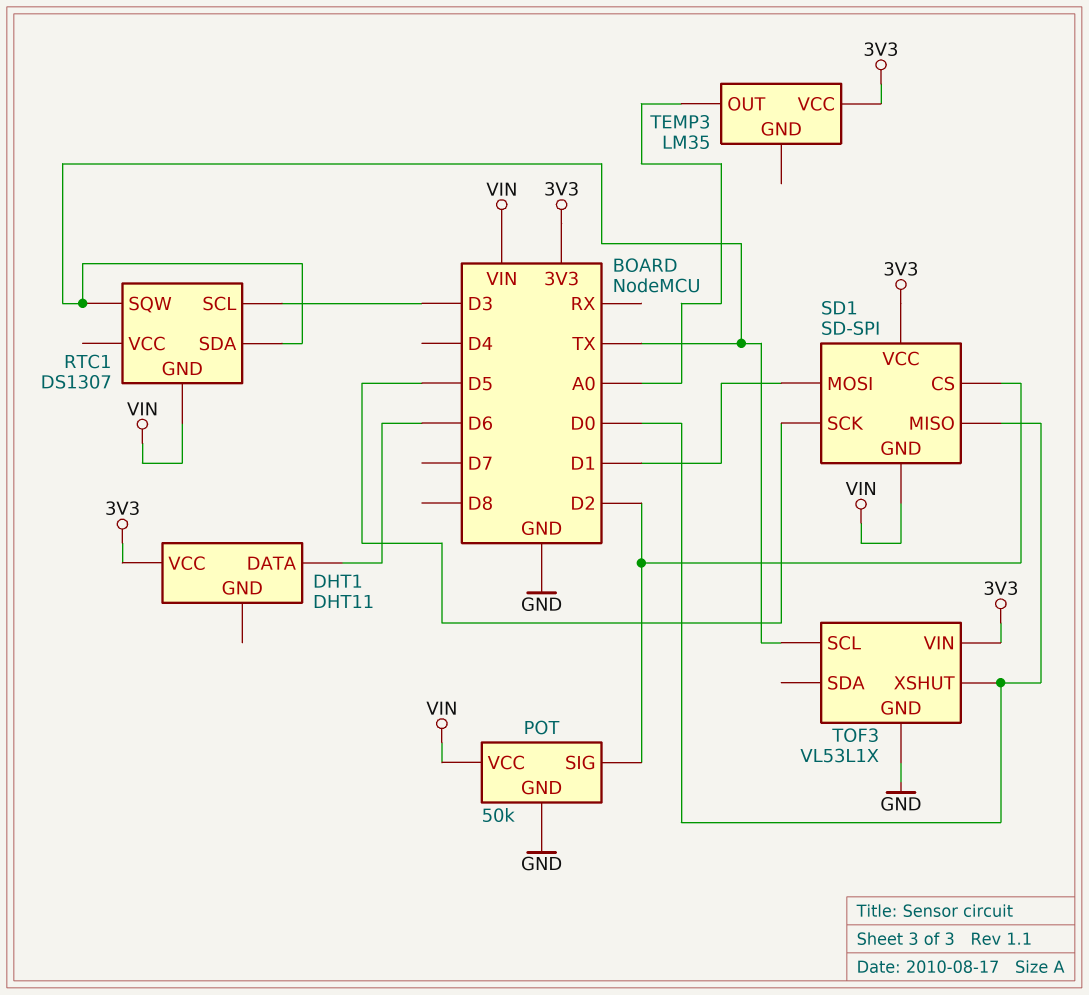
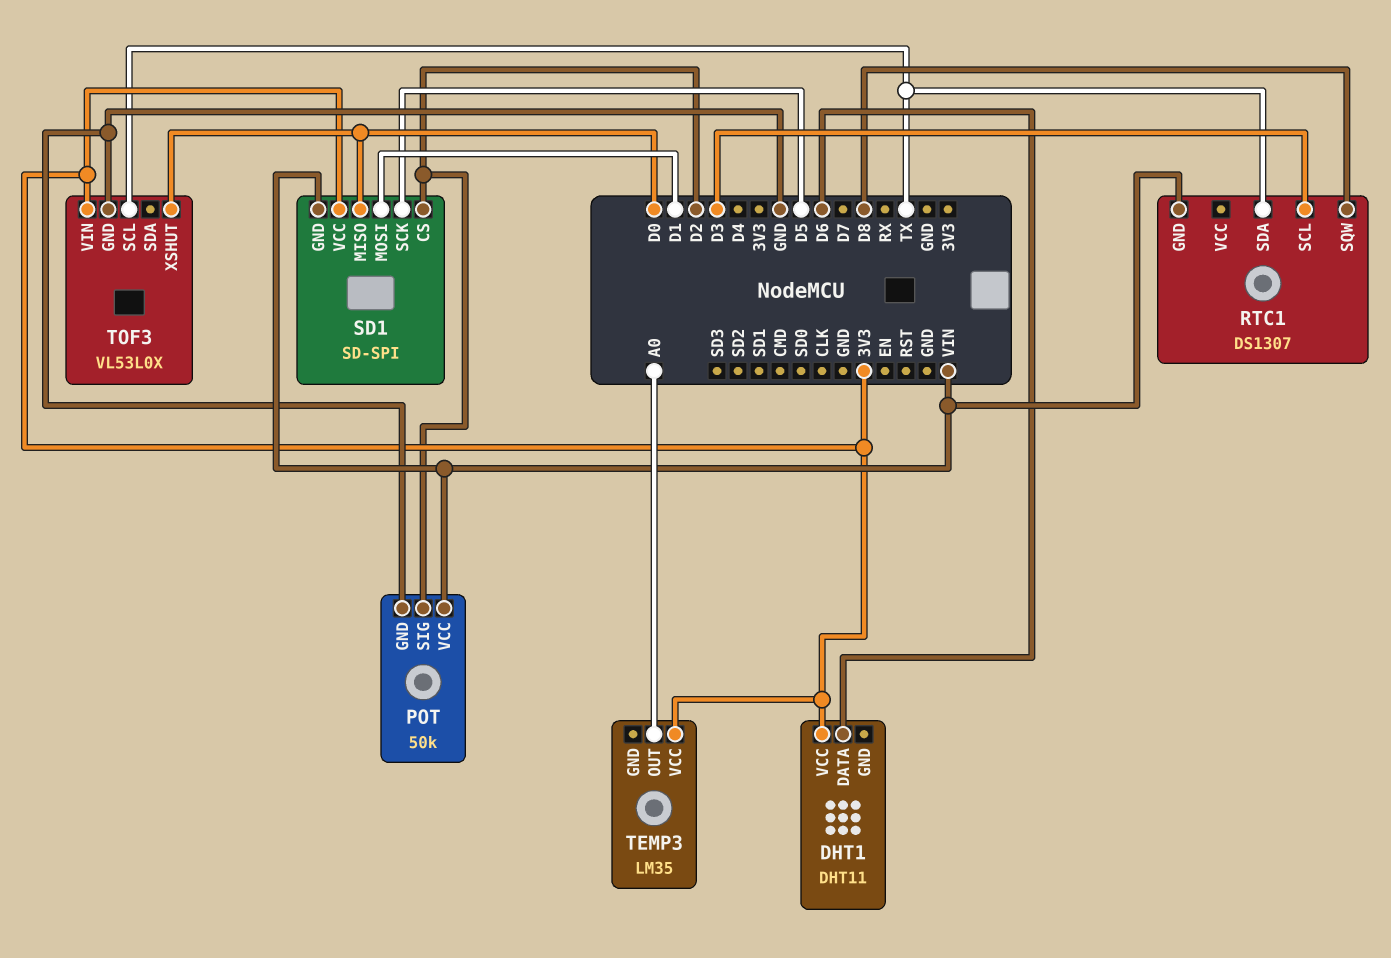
RTC1 pin SQW: TX -> D8
TOF3: VL53L1X -> VL53L0X

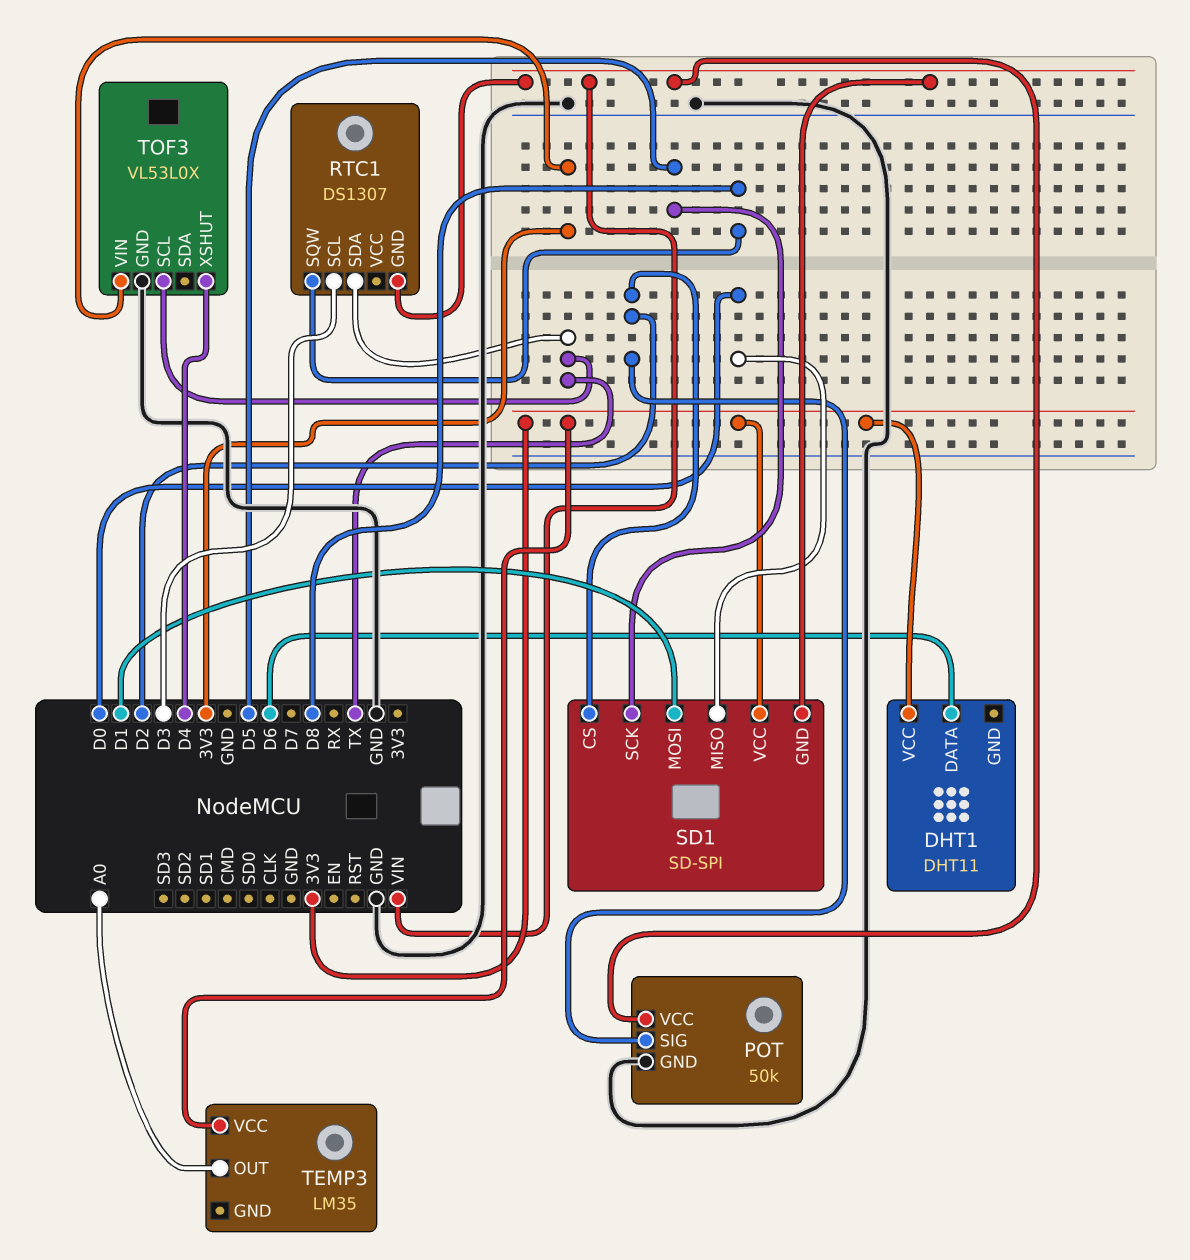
TOF3 pin XSHUT: D0 -> D4

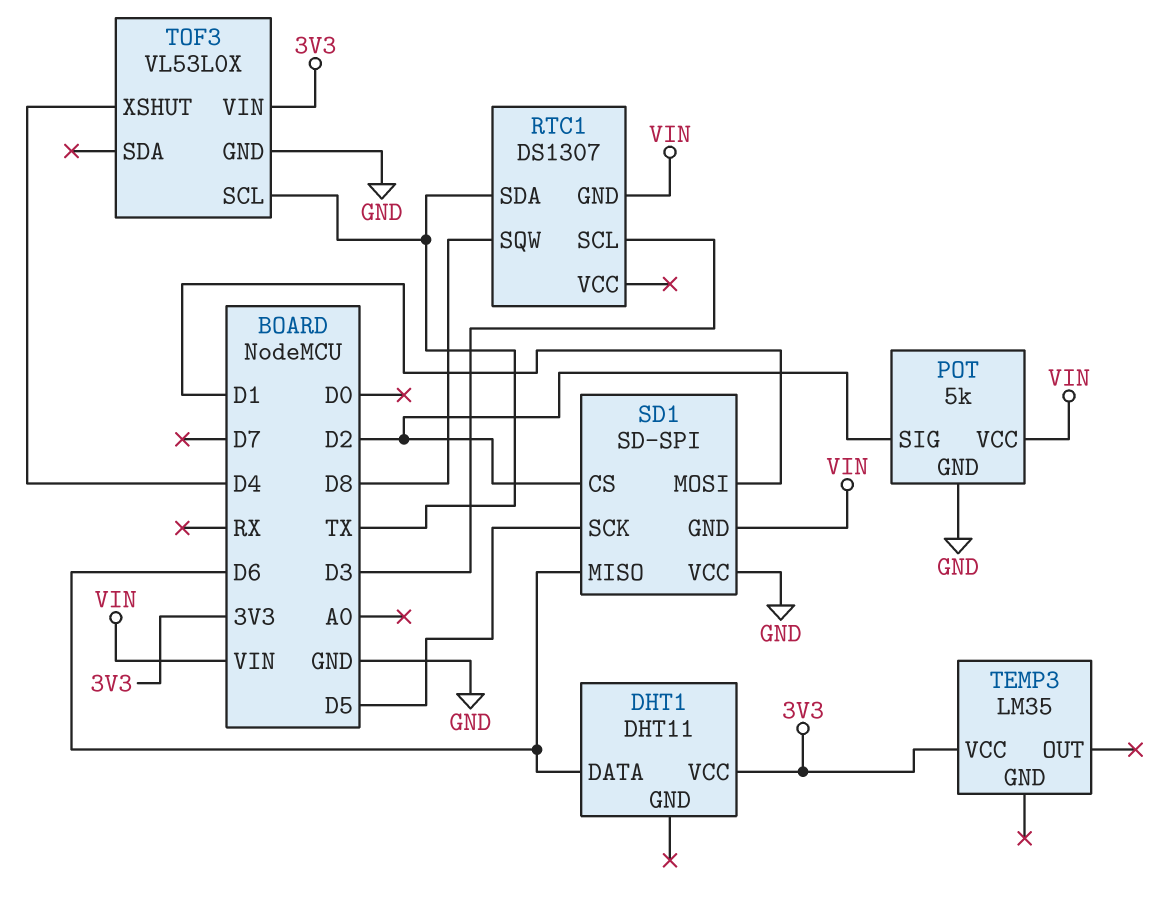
POT: 50k -> 5k
SD1 pin MISO: D0 -> D6
SD1 pin VCC: 3V3 -> GND
TEMP3 pin OUT: A0 -> none

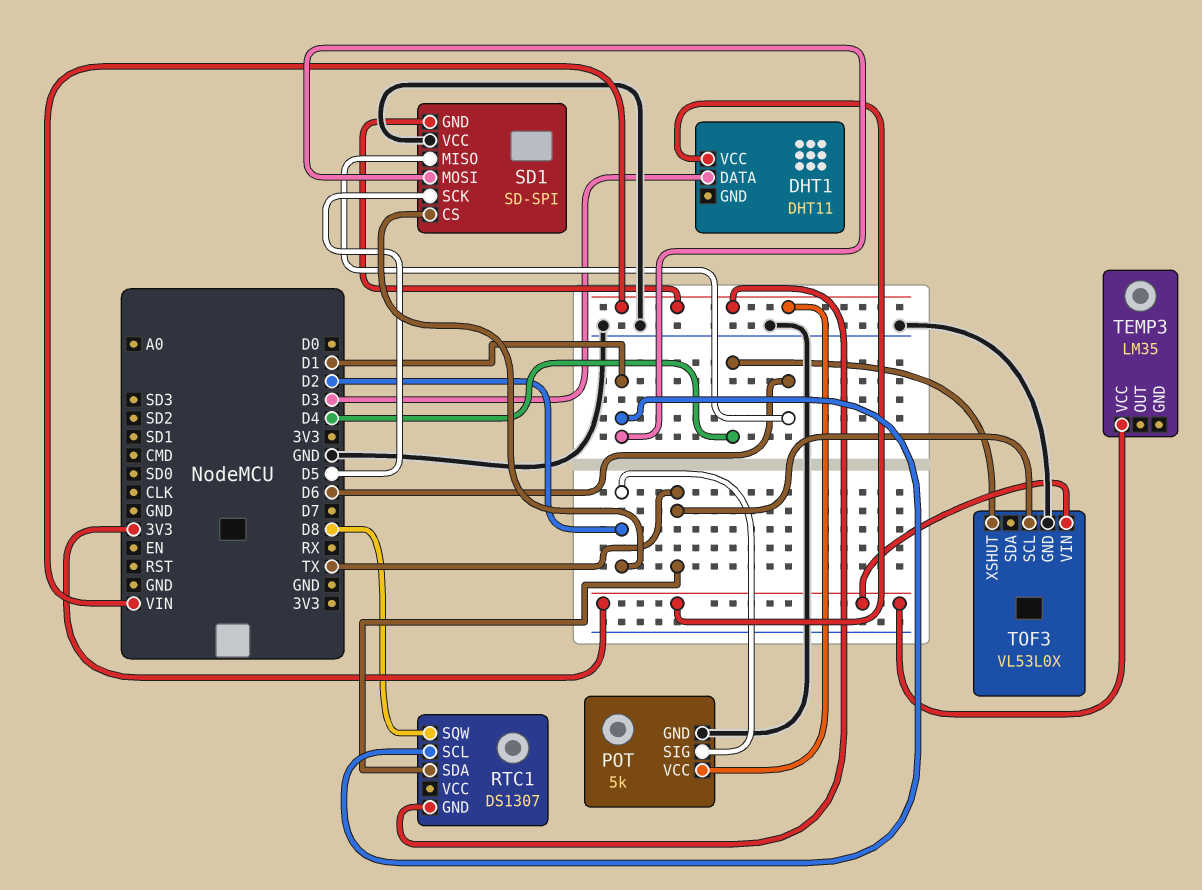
DHT1 pin DATA: D6 -> D3
RTC1 pin SCL: D3 -> D1

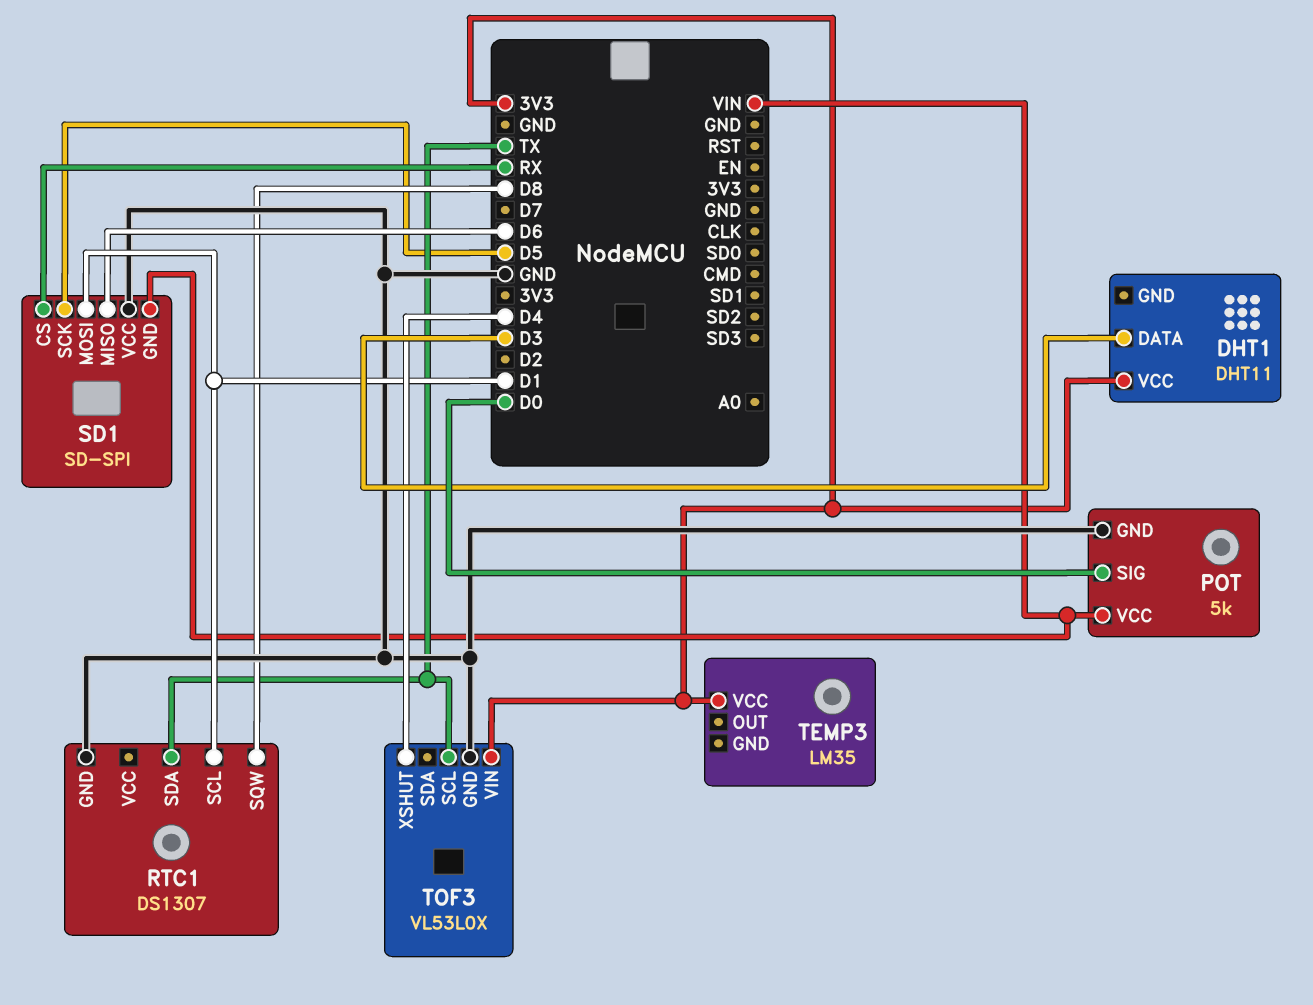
POT pin SIG: D2 -> D0
RTC1 pin GND: VIN -> GND
SD1 pin CS: D2 -> RX

